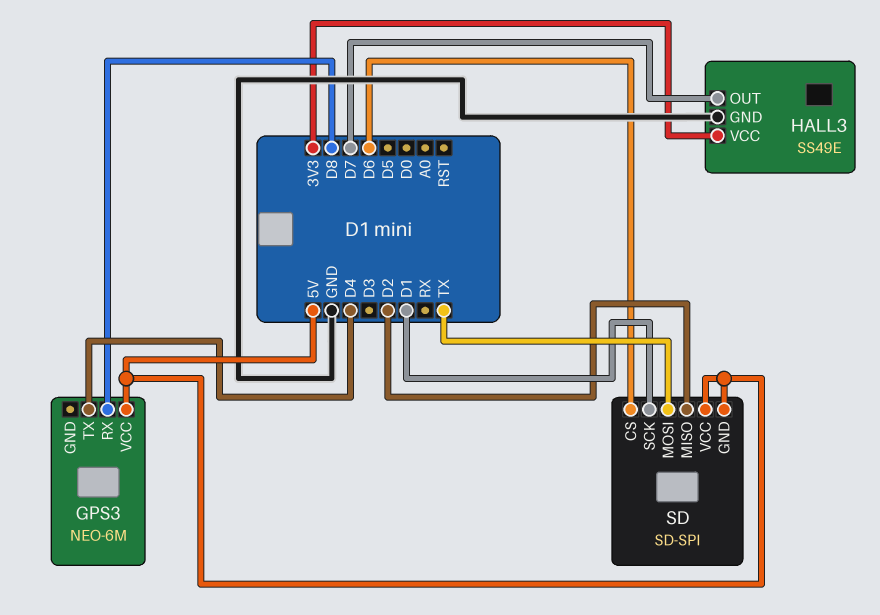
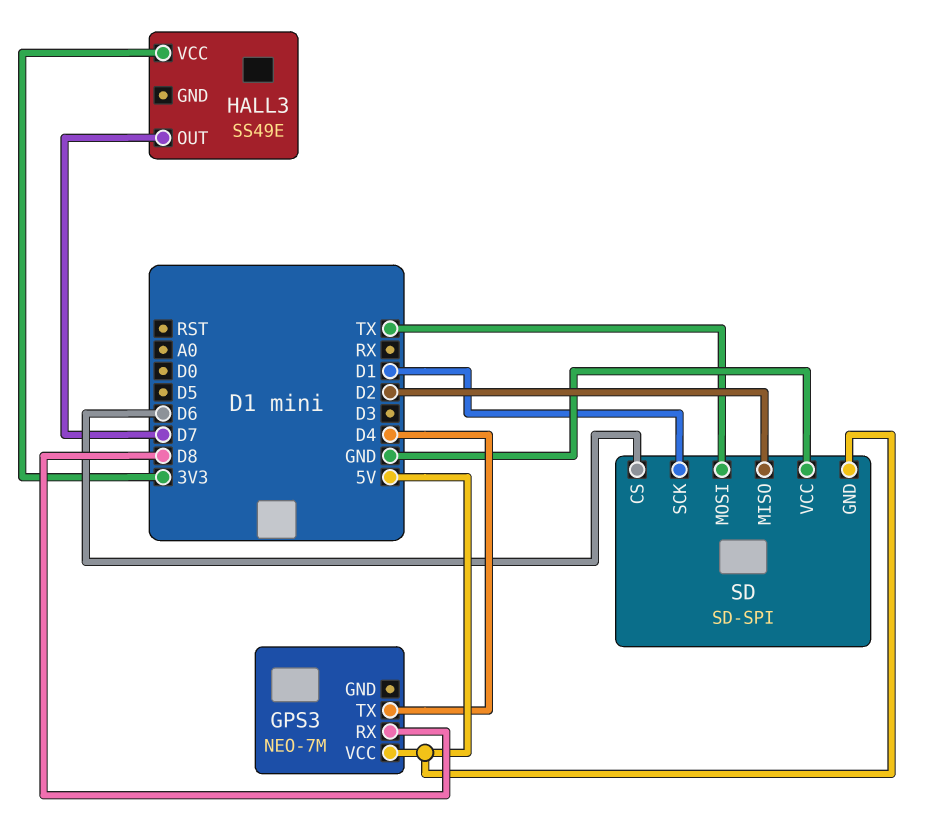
GPS3: NEO-6M -> NEO-7M
HALL3 pin GND: GND -> none
SD pin VCC: 5V -> GND

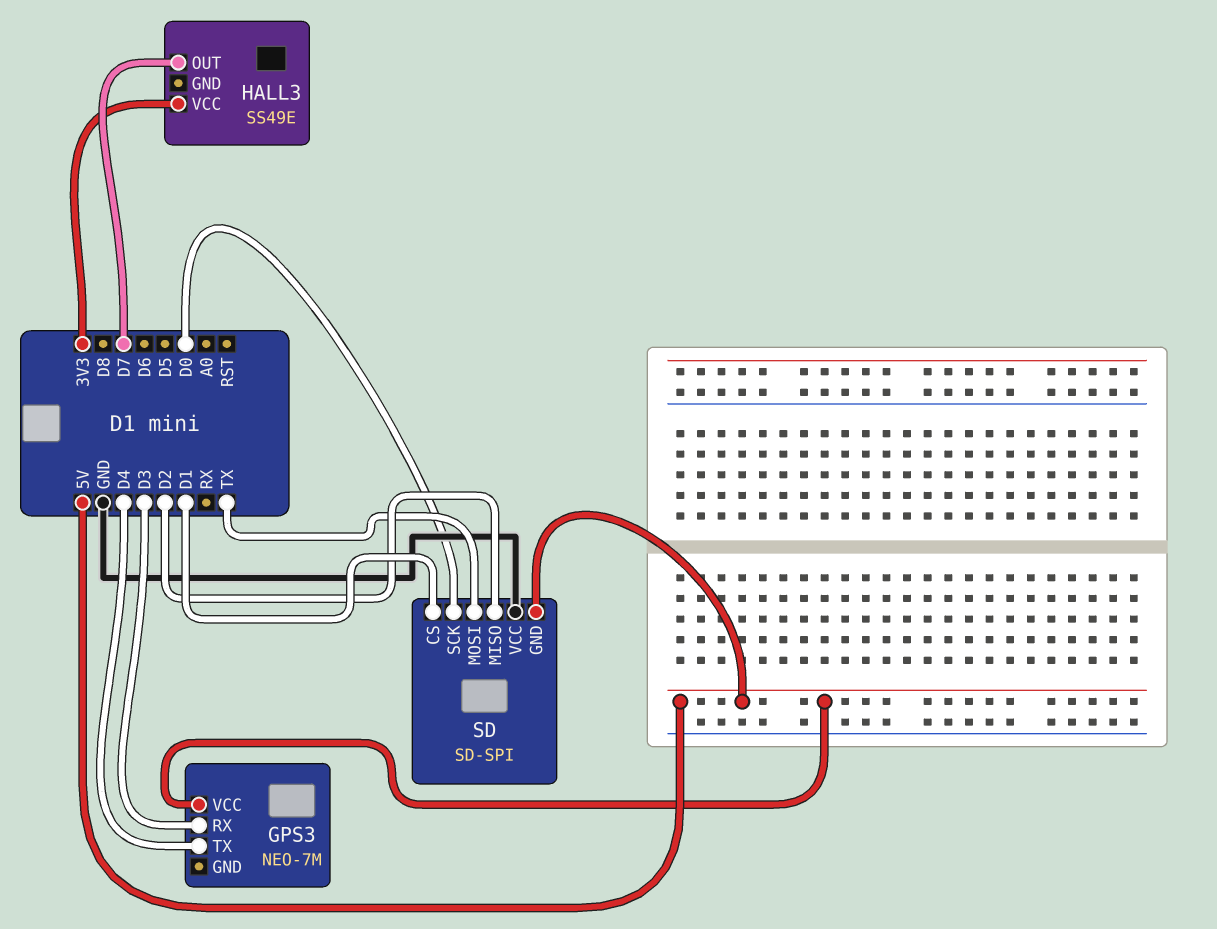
GPS3 pin RX: D8 -> D3
SD pin CS: D6 -> D1
SD pin SCK: D1 -> D0

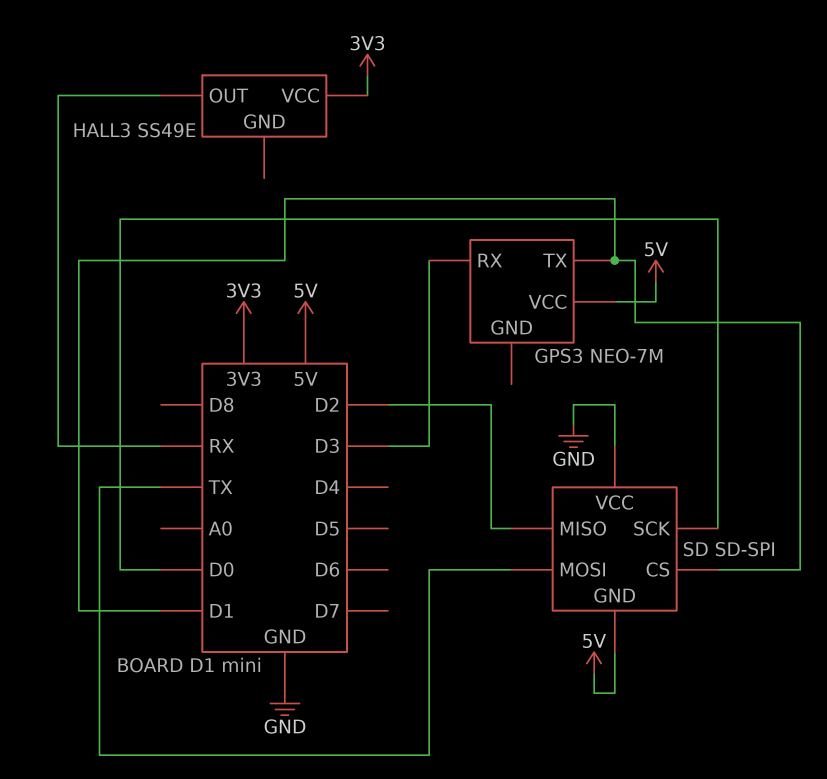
GPS3 pin TX: D4 -> D1
HALL3 pin OUT: D7 -> RX

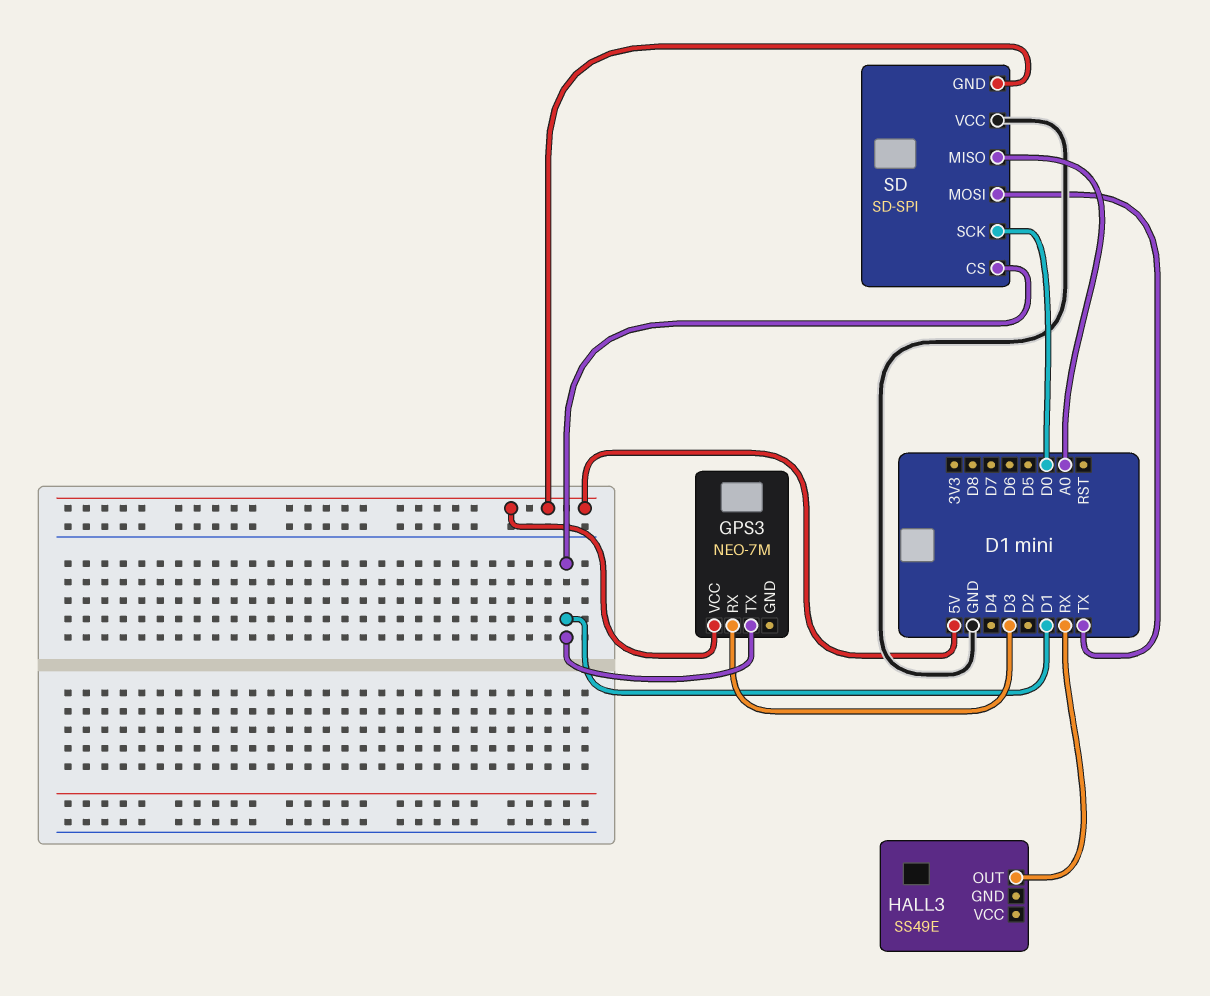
HALL3 pin VCC: 3V3 -> none
SD pin MISO: D2 -> A0

